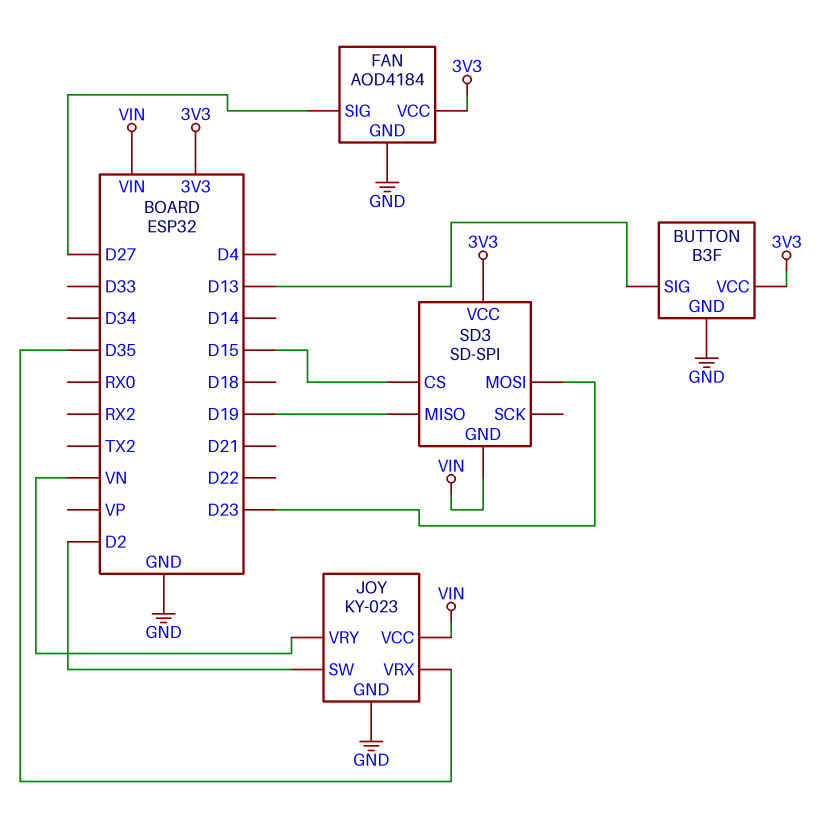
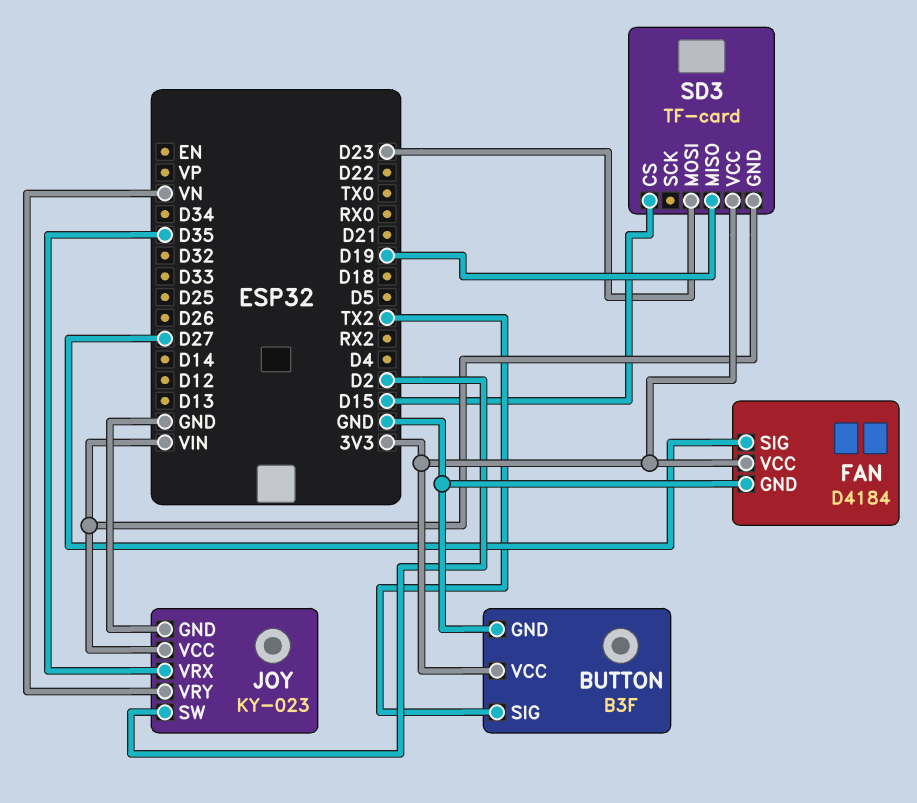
BUTTON pin SIG: D13 -> TX2
FAN: AOD4184 -> D4184
SD3: SD-SPI -> TF-card

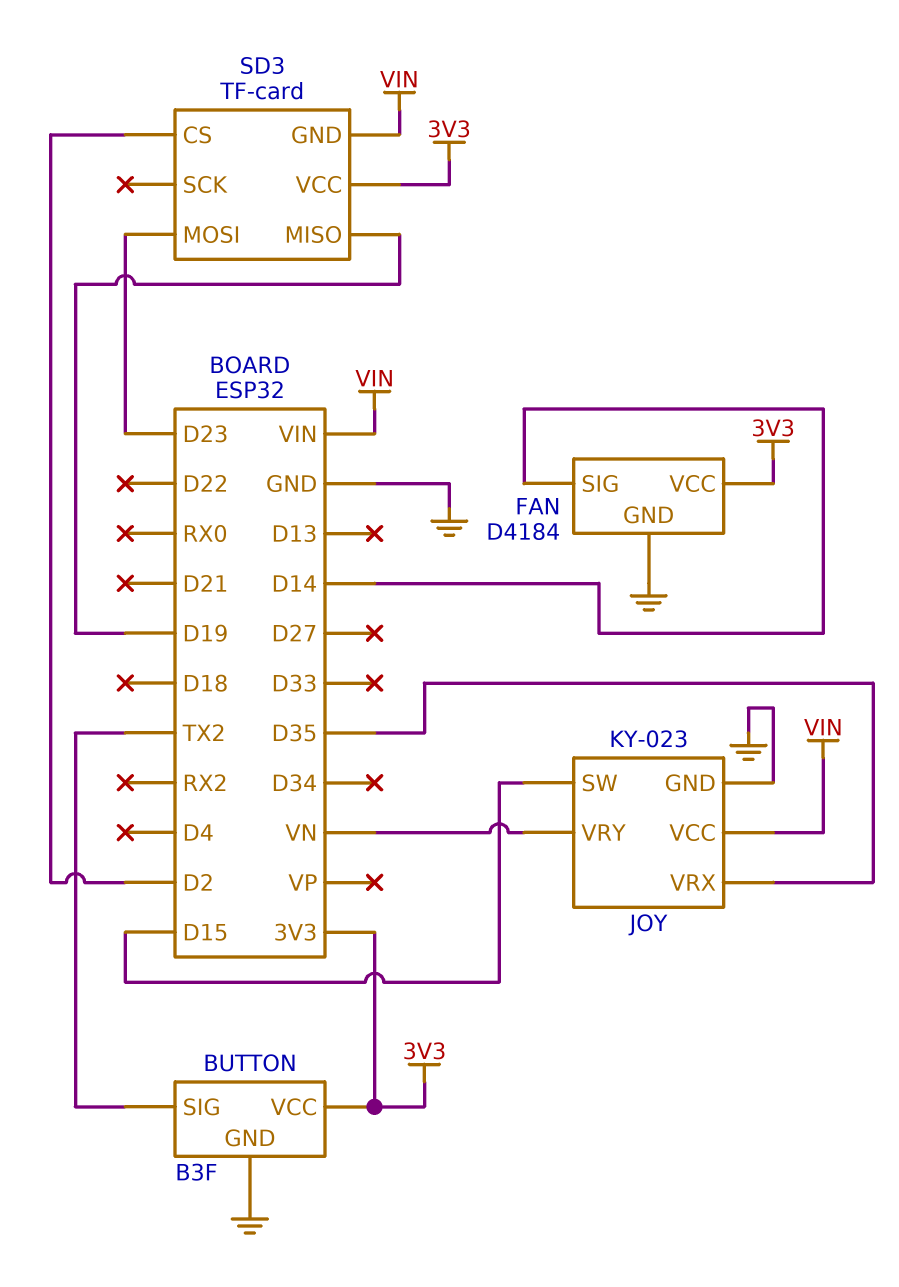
FAN pin SIG: D27 -> D14
JOY pin SW: D2 -> D15
SD3 pin CS: D15 -> D2

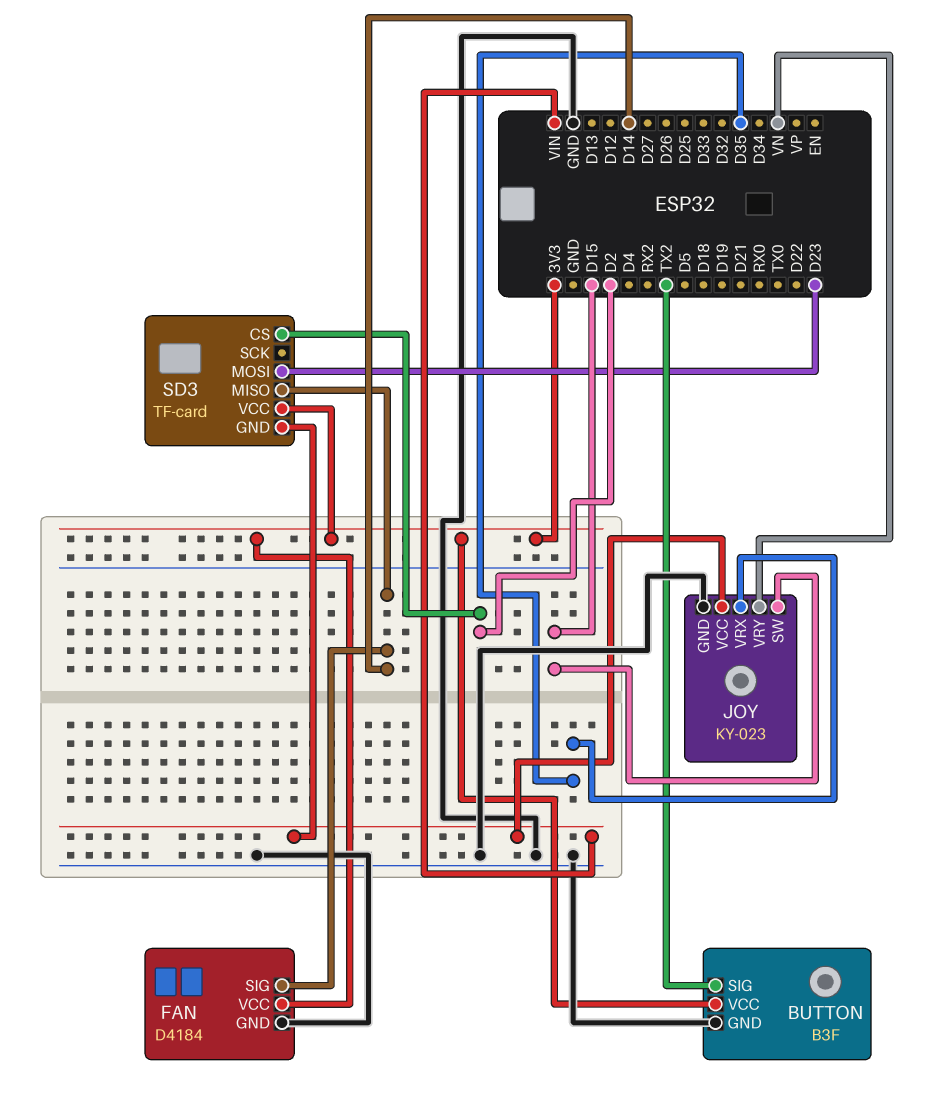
SD3 pin MISO: D19 -> D14

